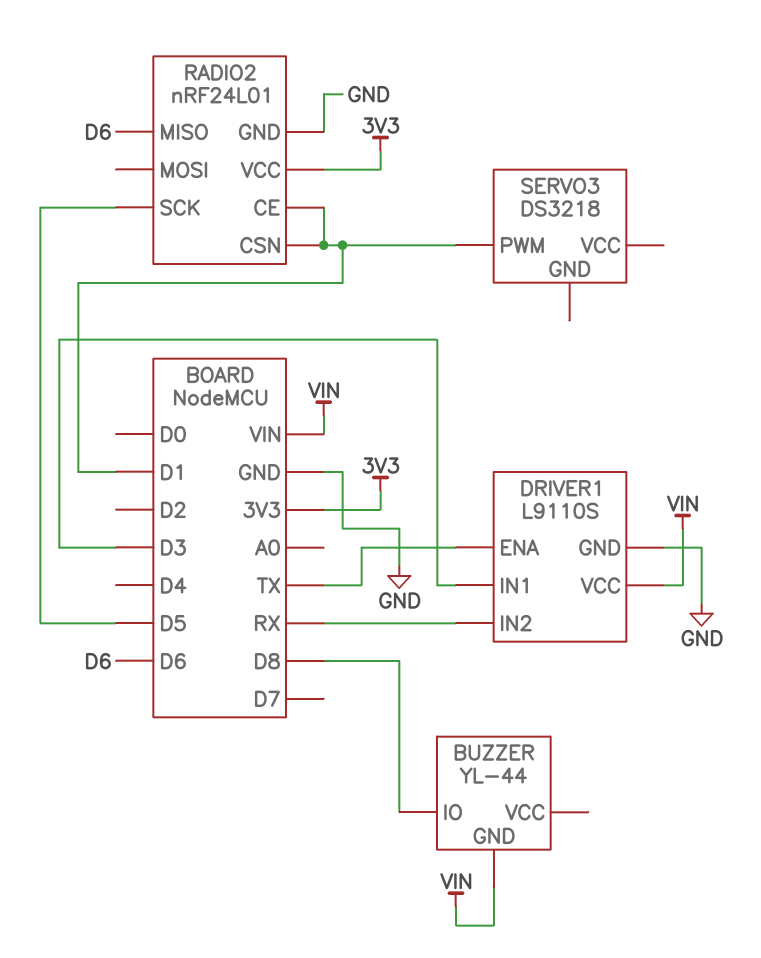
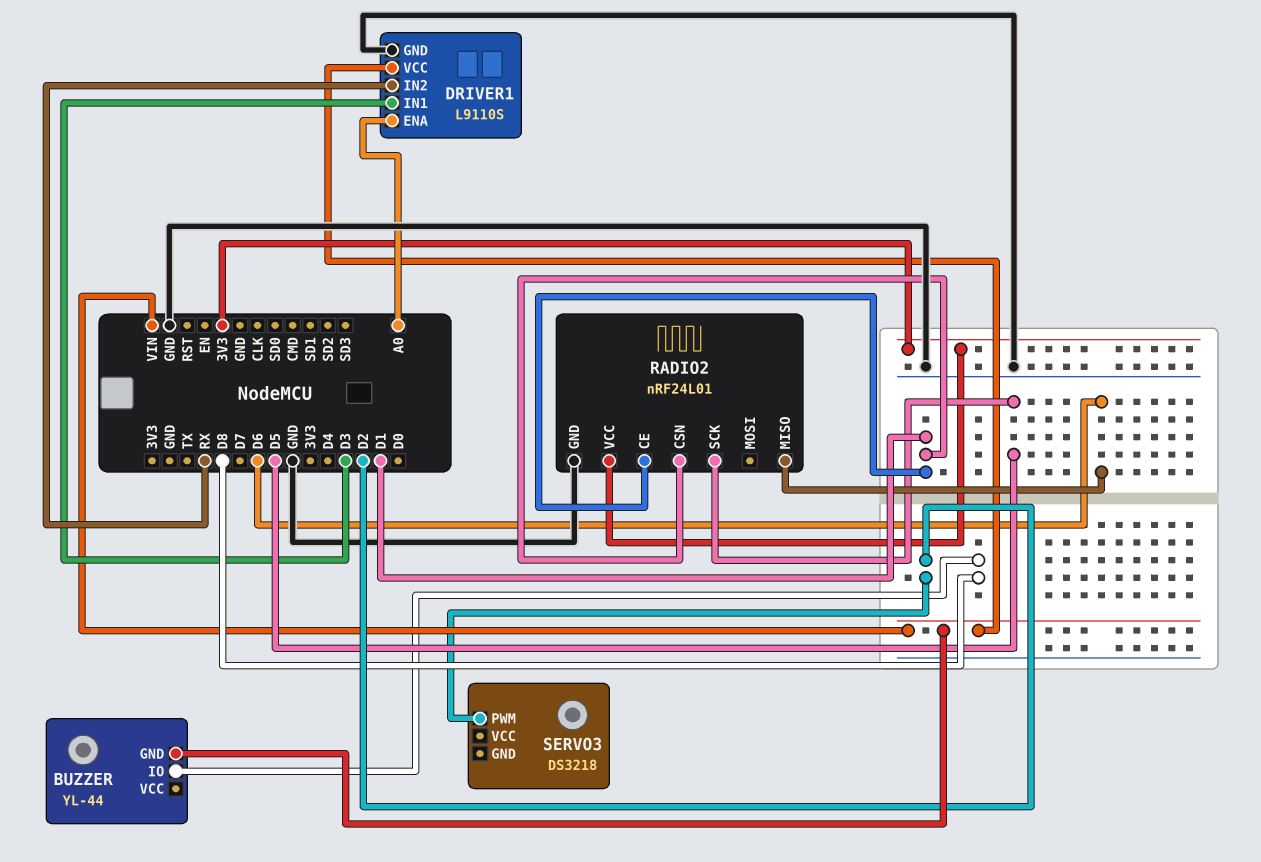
DRIVER1 pin ENA: TX -> A0
SERVO3 pin PWM: D1 -> D2

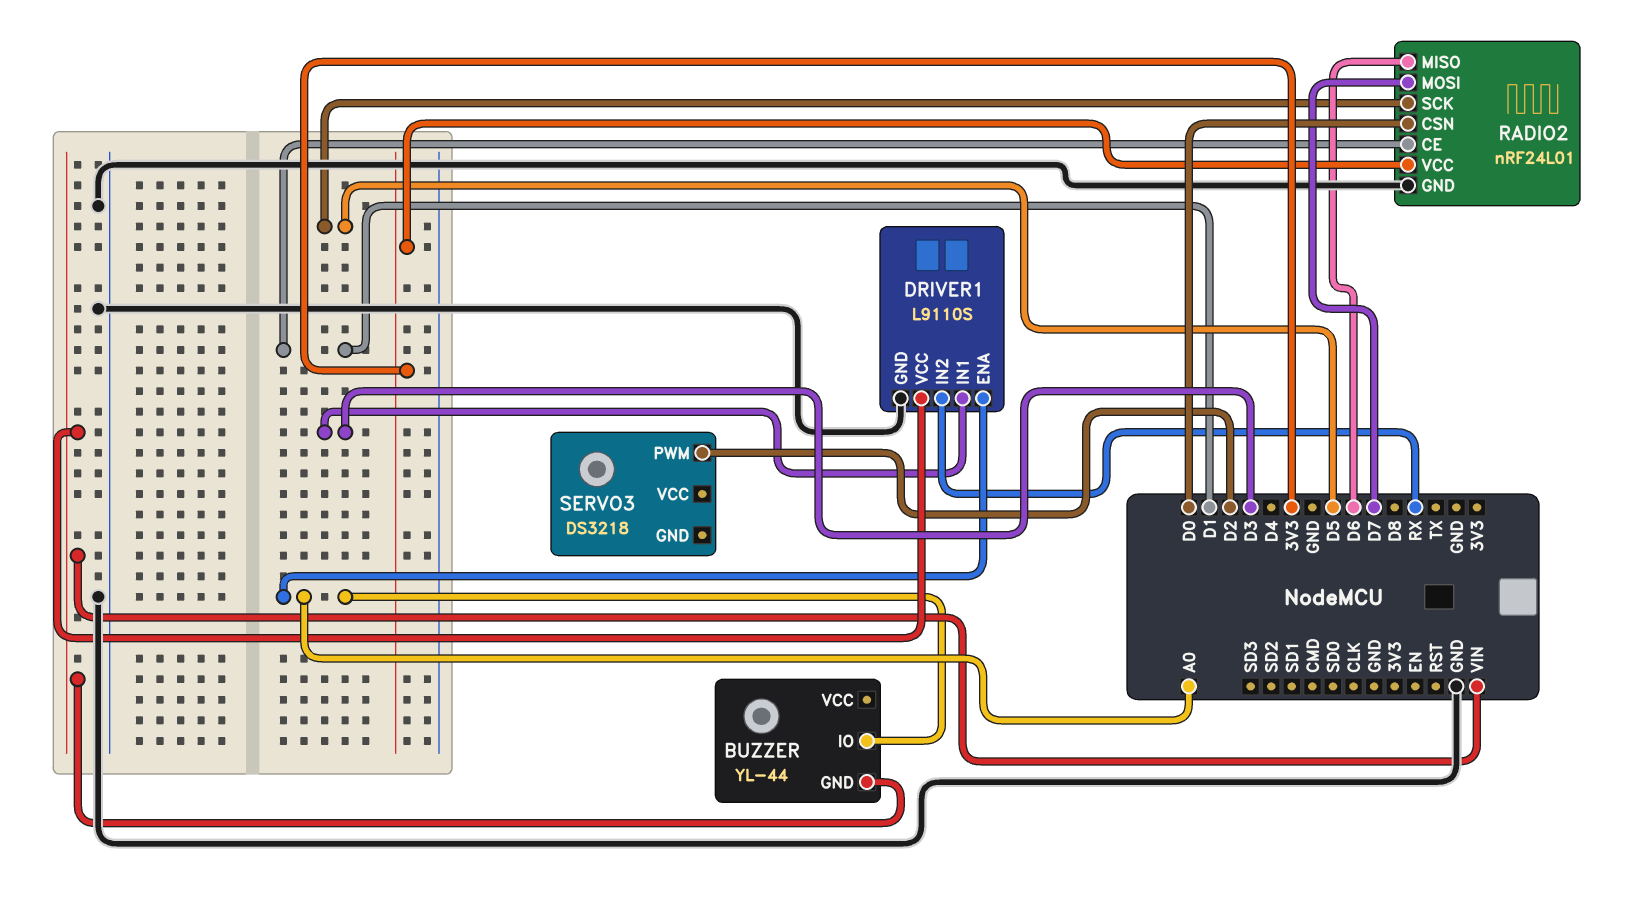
BUZZER pin IO: D8 -> A0
RADIO2 pin CSN: D1 -> D0
RADIO2 pin MOSI: none -> D7

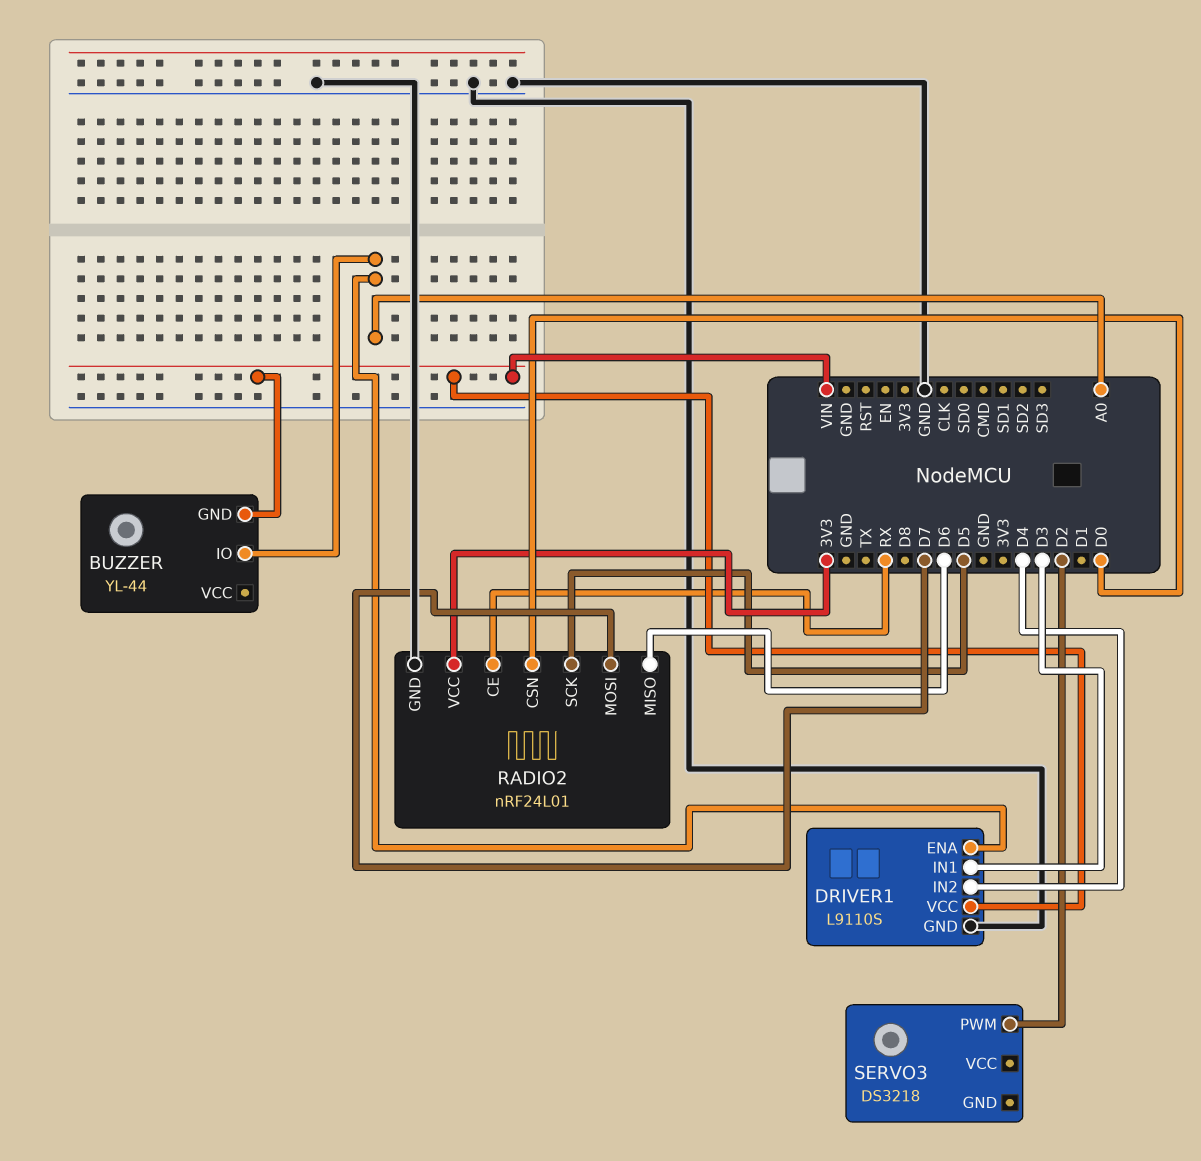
DRIVER1 pin IN2: RX -> D4
RADIO2 pin CE: D1 -> RX

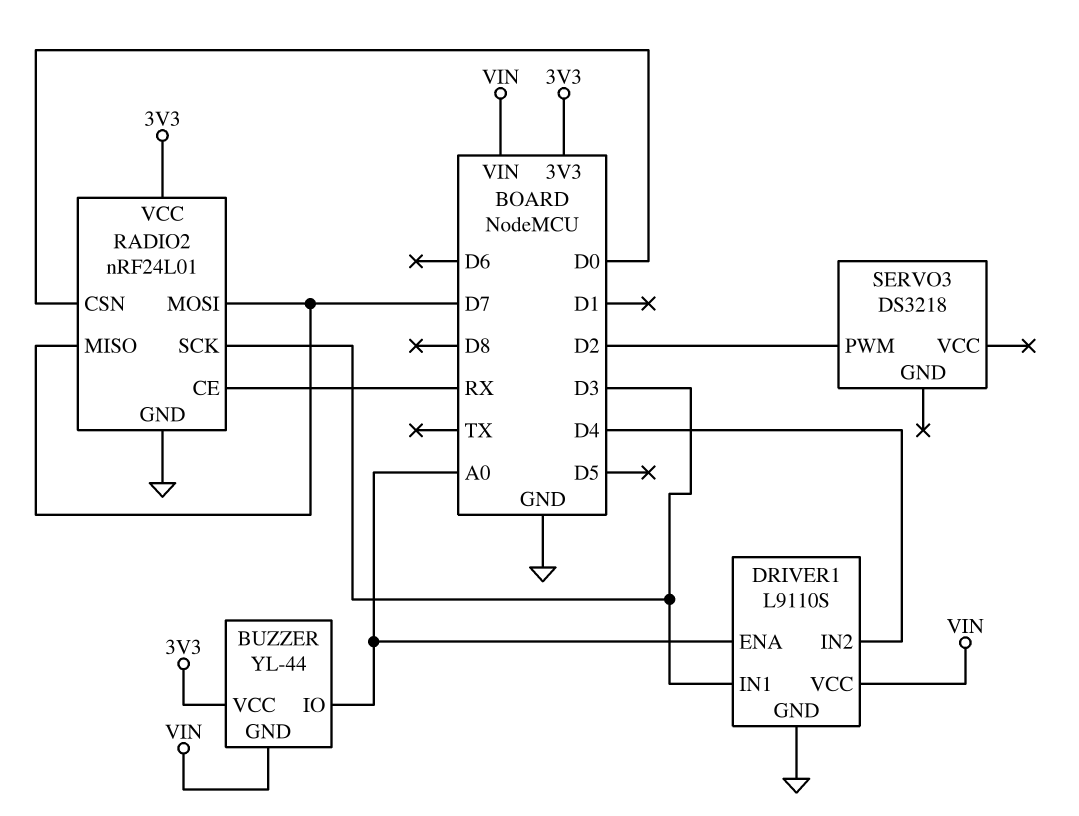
BUZZER pin VCC: none -> 3V3
RADIO2 pin MISO: D6 -> D7
RADIO2 pin SCK: D5 -> D3

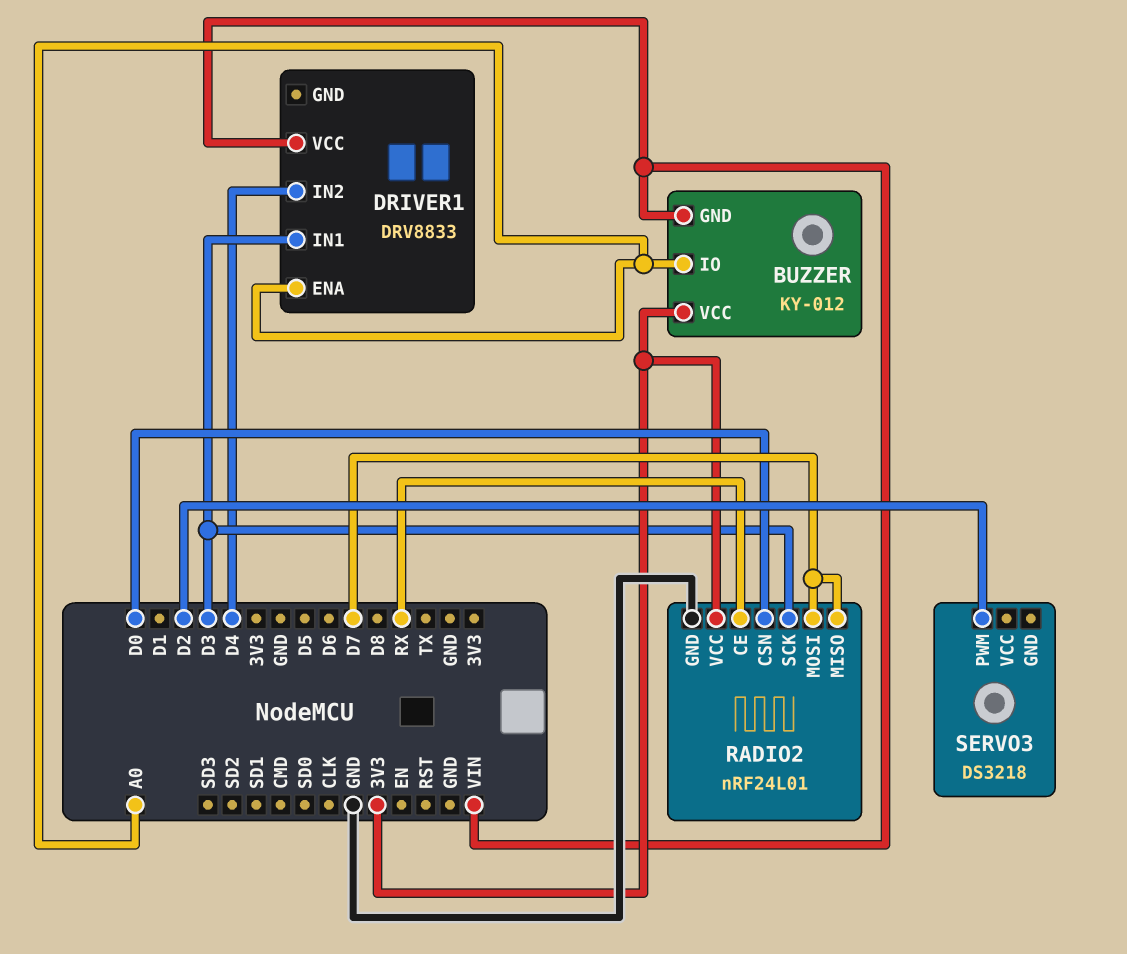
BUZZER: YL-44 -> KY-012
DRIVER1: L9110S -> DRV8833
DRIVER1 pin GND: GND -> none

